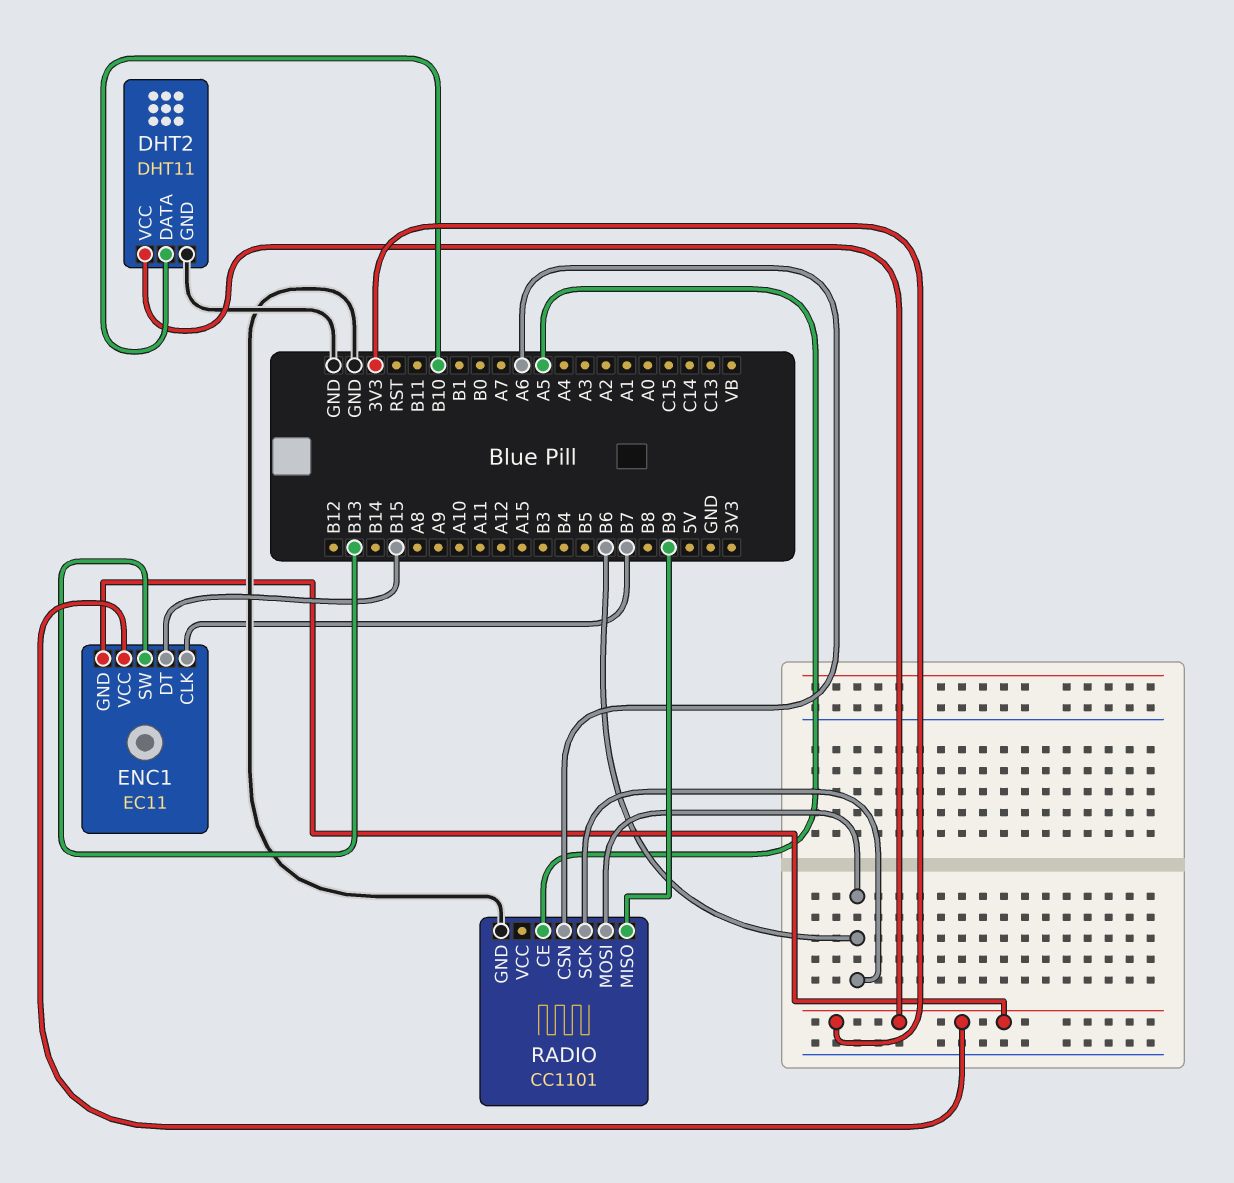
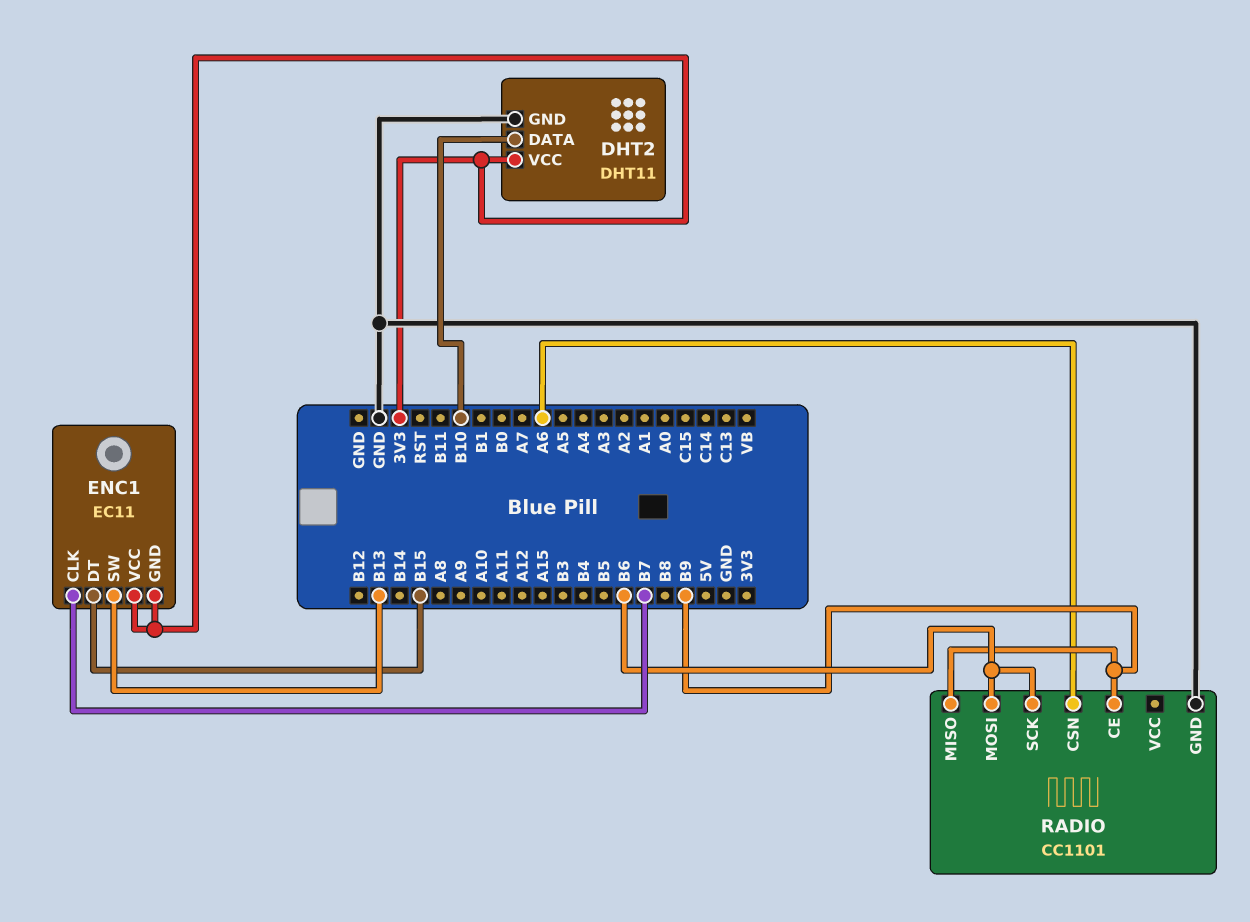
RADIO pin CE: A5 -> B9

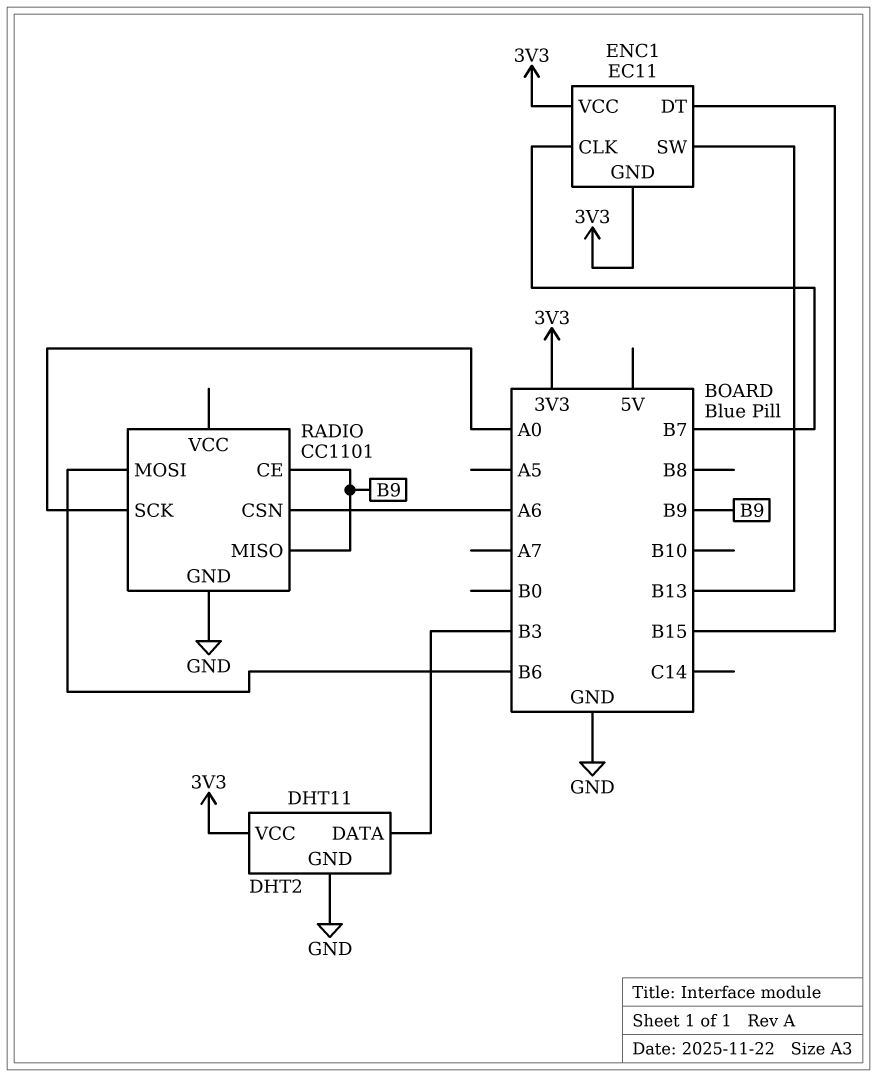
DHT2 pin DATA: B10 -> B3
RADIO pin SCK: B6 -> A0

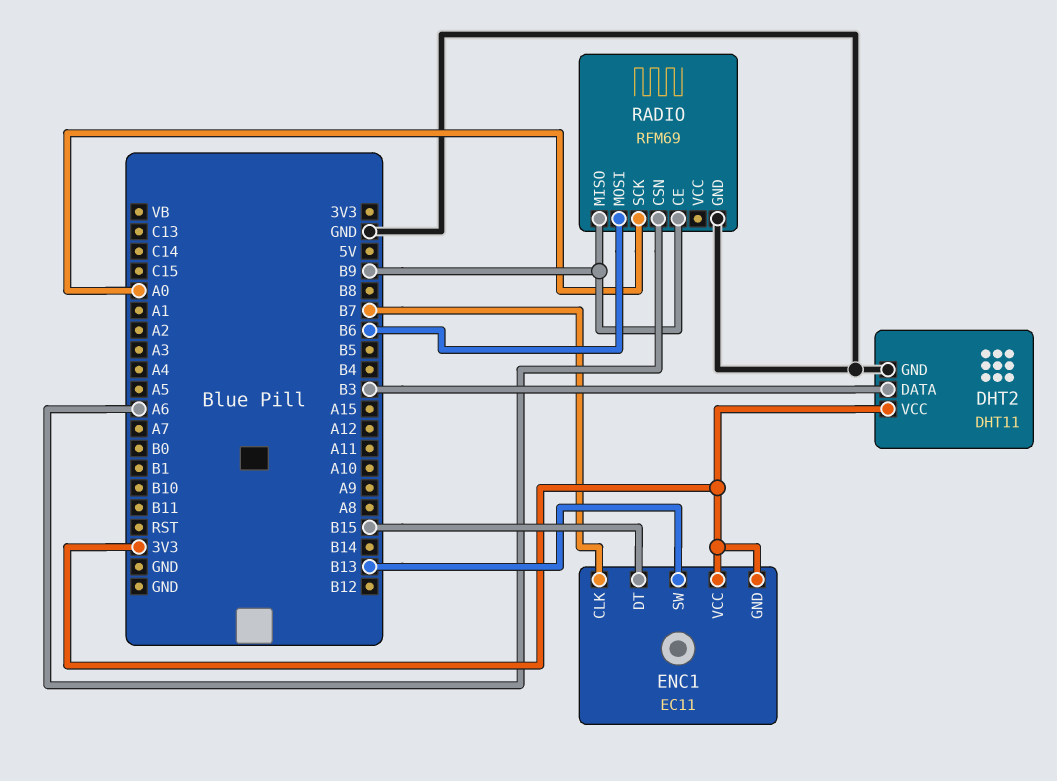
RADIO: CC1101 -> RFM69

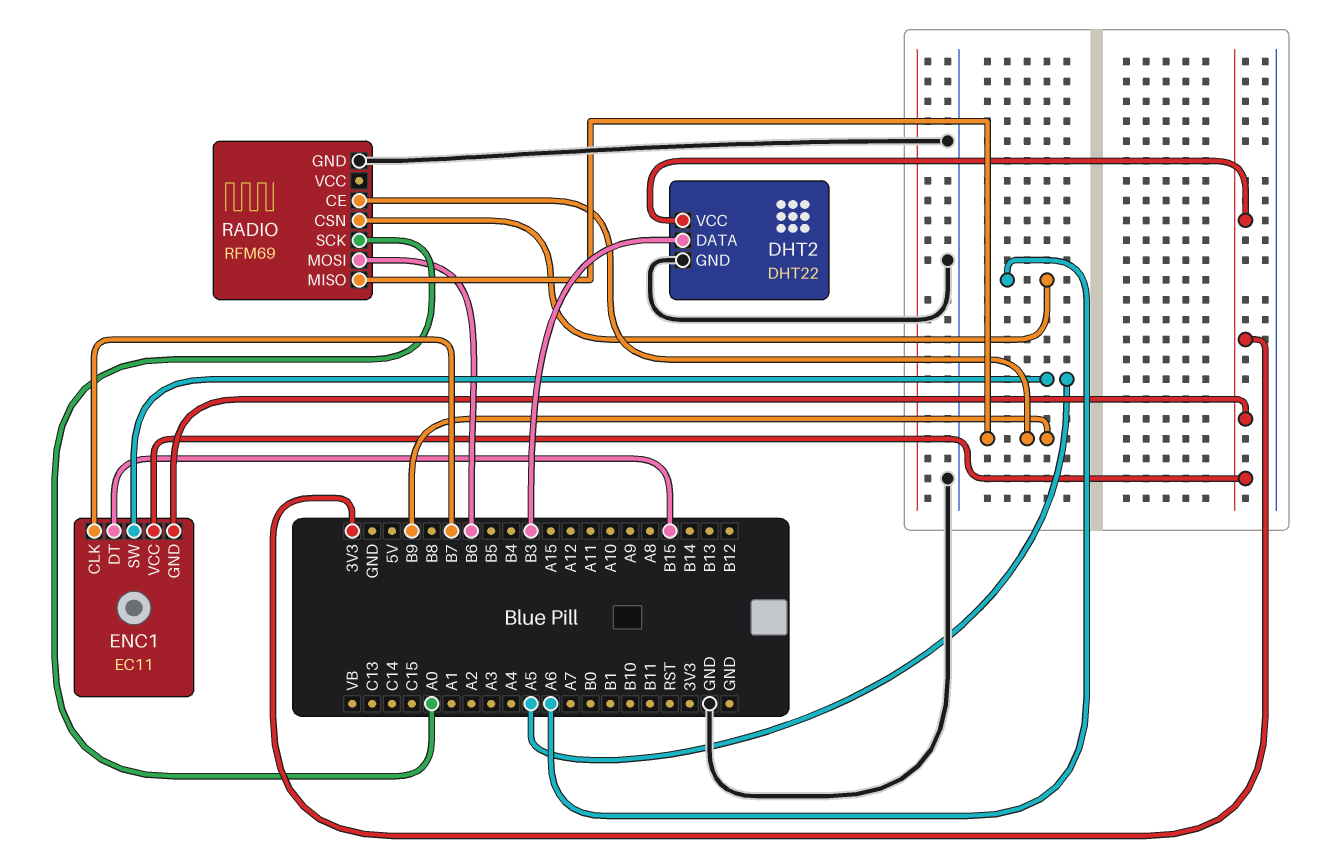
DHT2: DHT11 -> DHT22
ENC1 pin SW: B13 -> A5

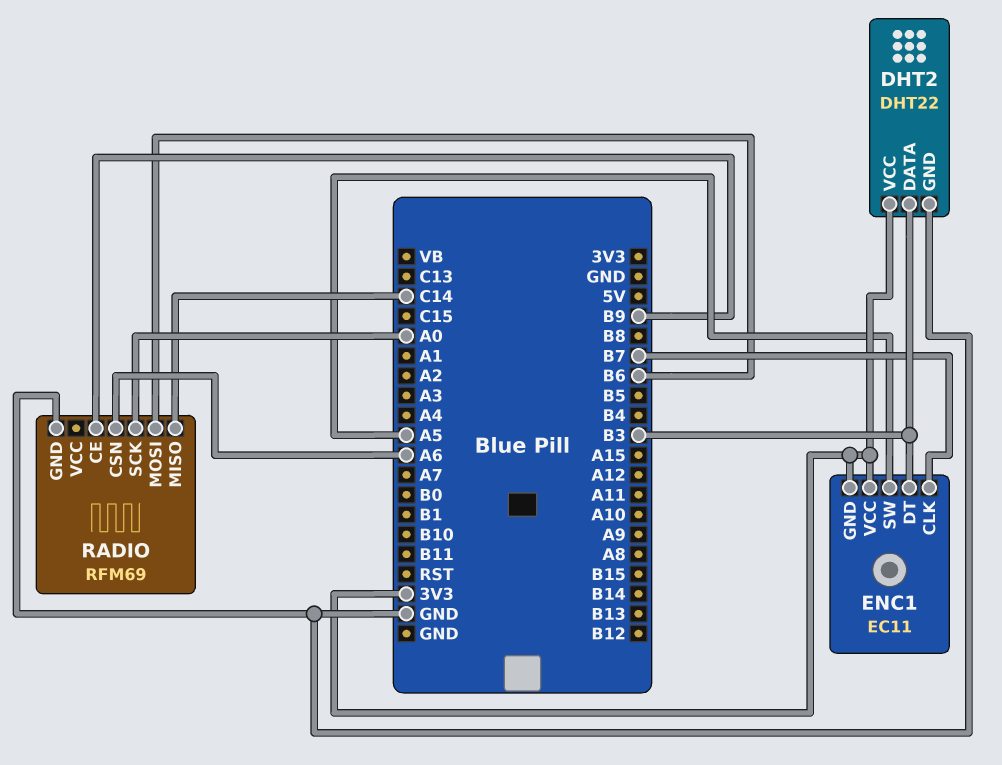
ENC1 pin DT: B15 -> B3
RADIO pin MISO: B9 -> C14

